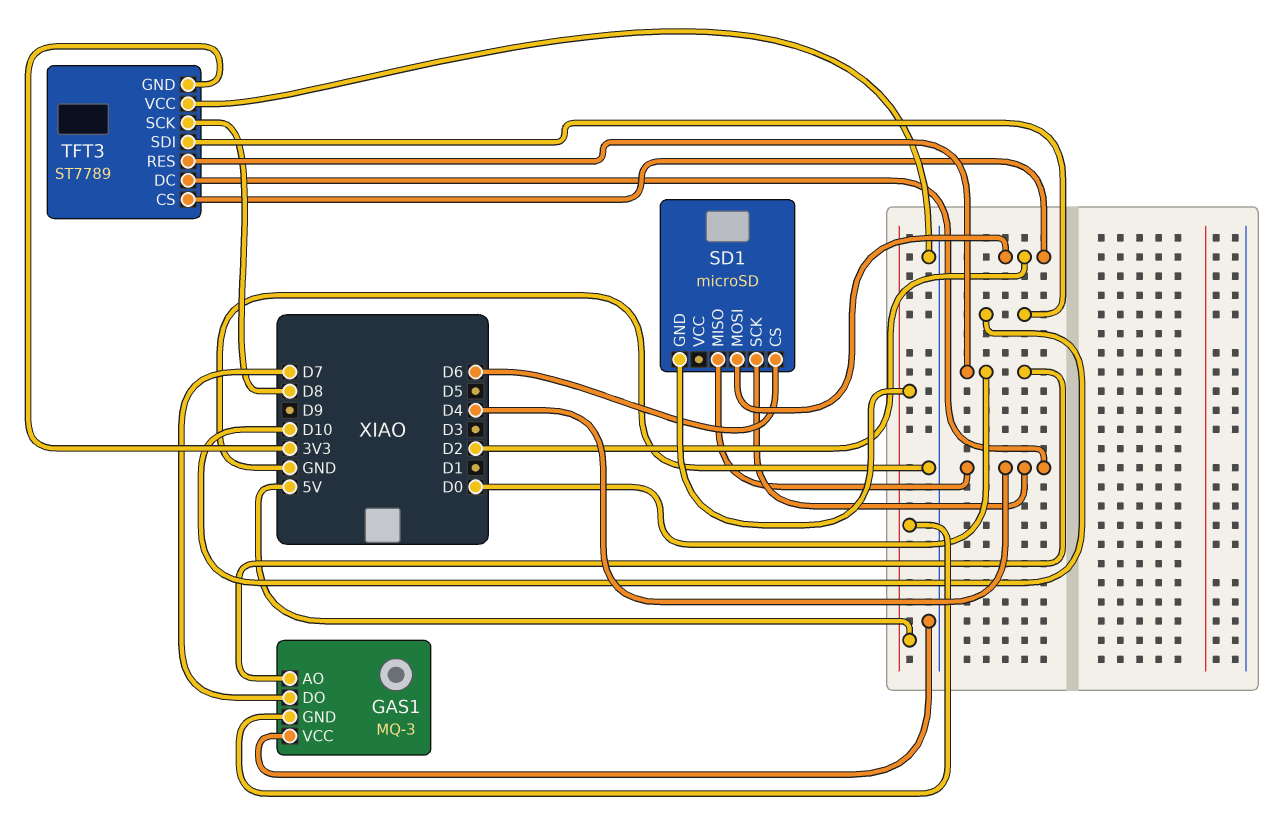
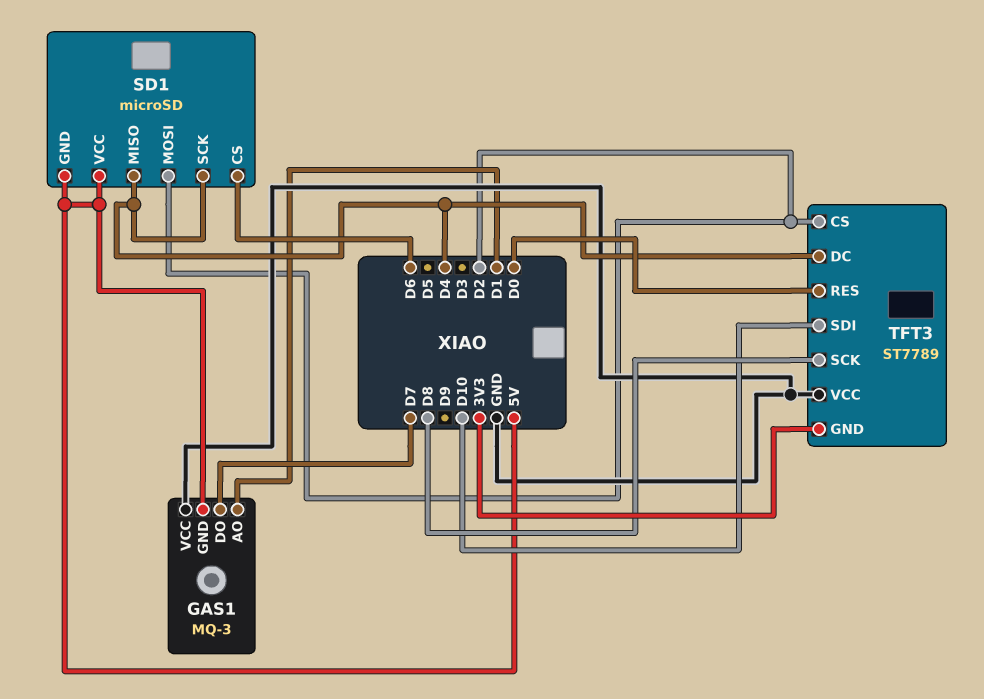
GAS1 pin AO: D0 -> D1
SD1 pin VCC: none -> 5V

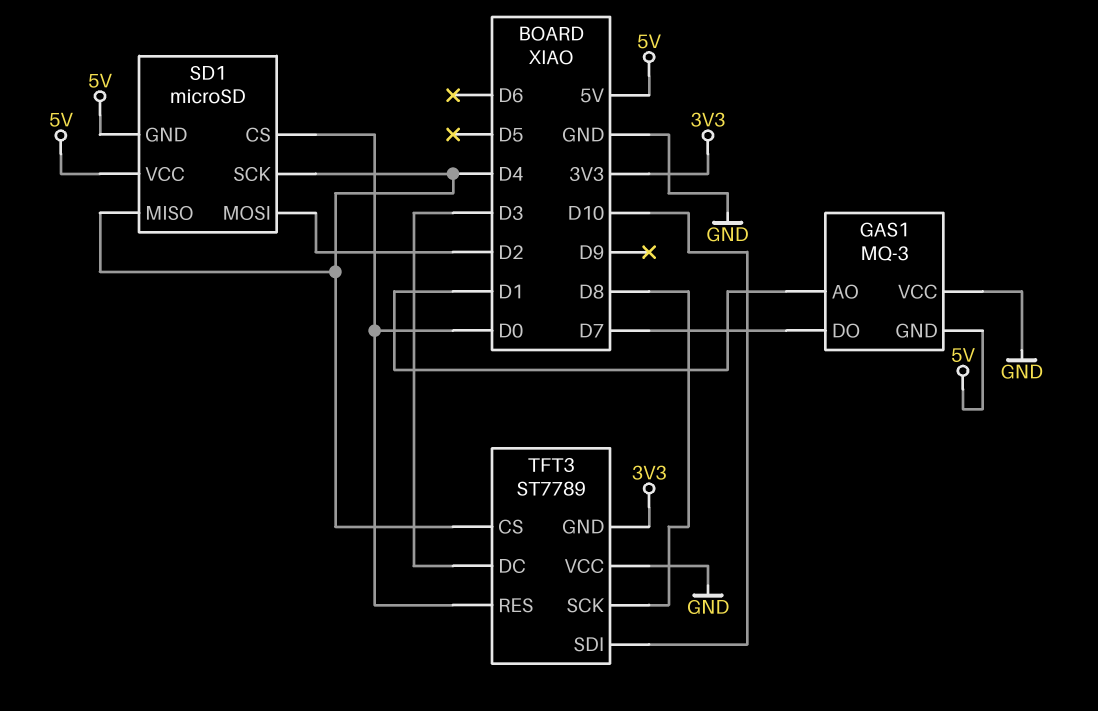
SD1 pin CS: D6 -> D0
TFT3 pin CS: D2 -> D4
TFT3 pin DC: D4 -> D3

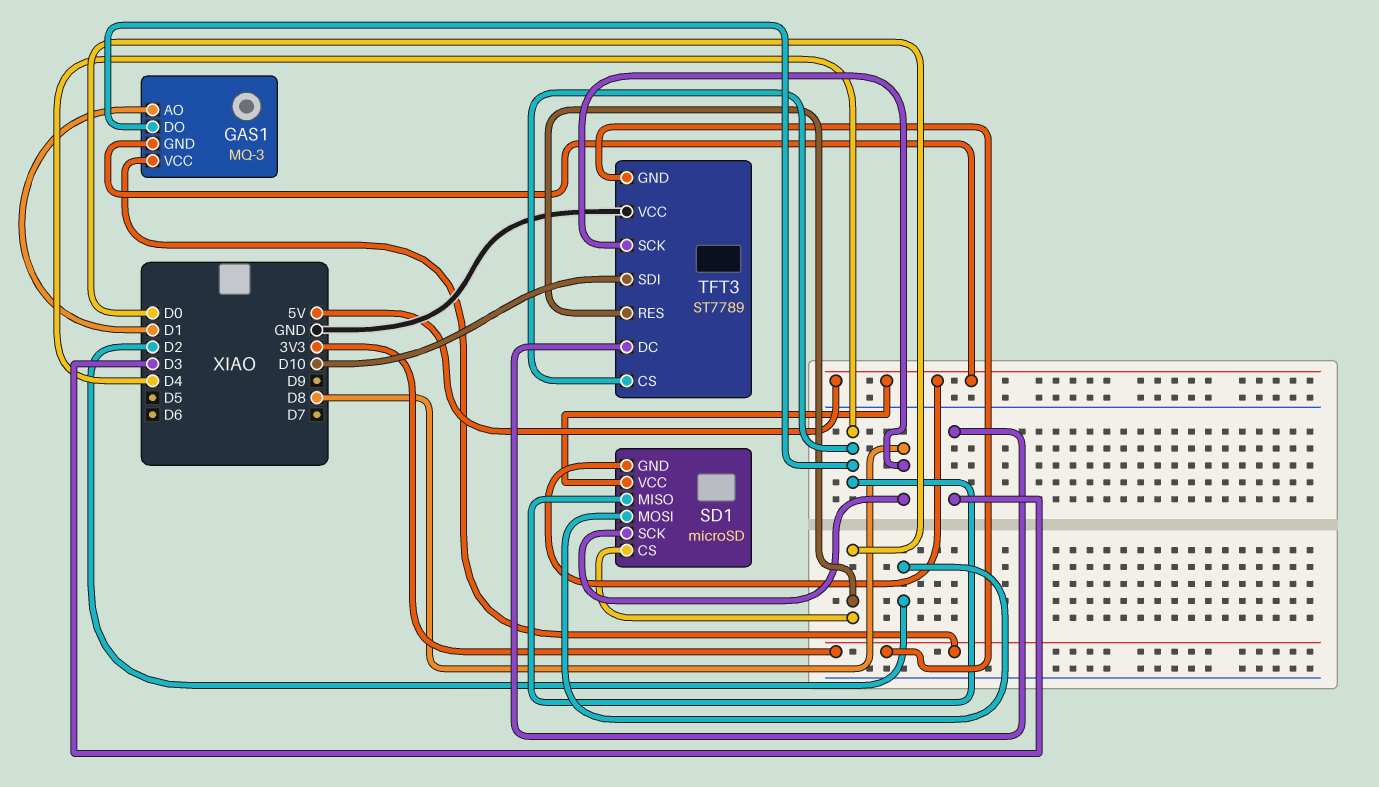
GAS1 pin DO: D7 -> D4
GAS1 pin VCC: GND -> 3V3
SD1 pin SCK: D4 -> D8

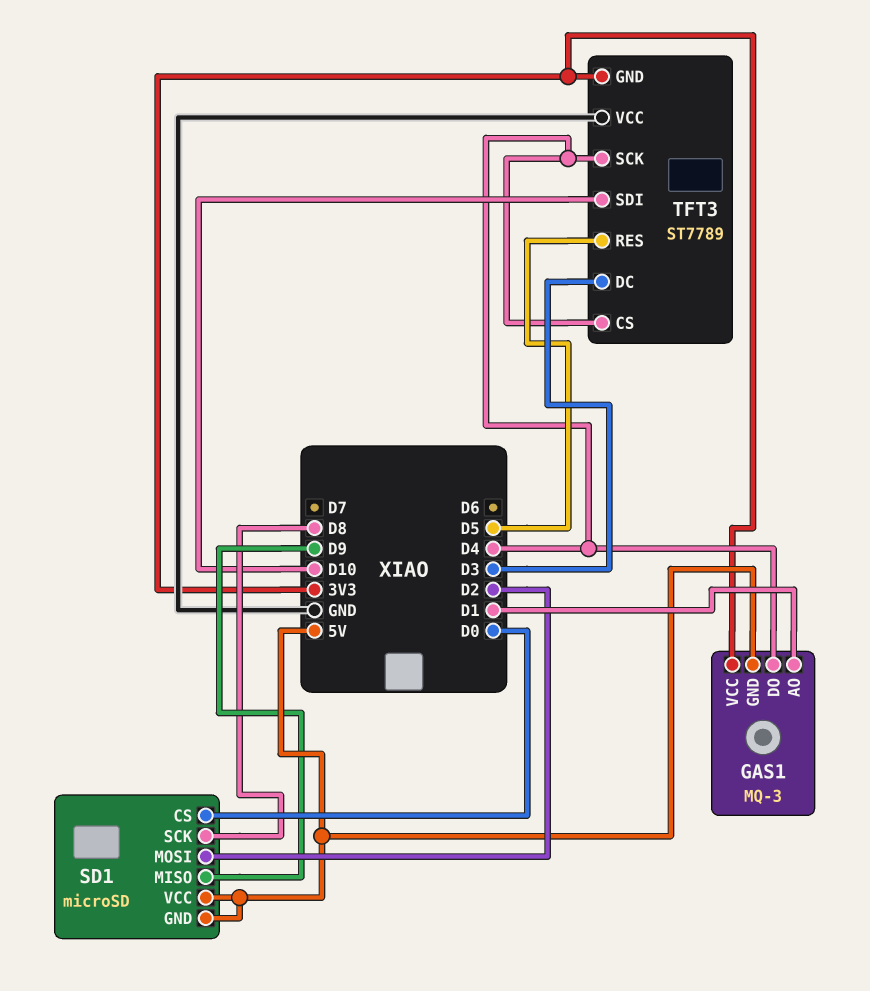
SD1 pin MISO: D4 -> D9
TFT3 pin RES: D0 -> D5
TFT3 pin SCK: D8 -> D4

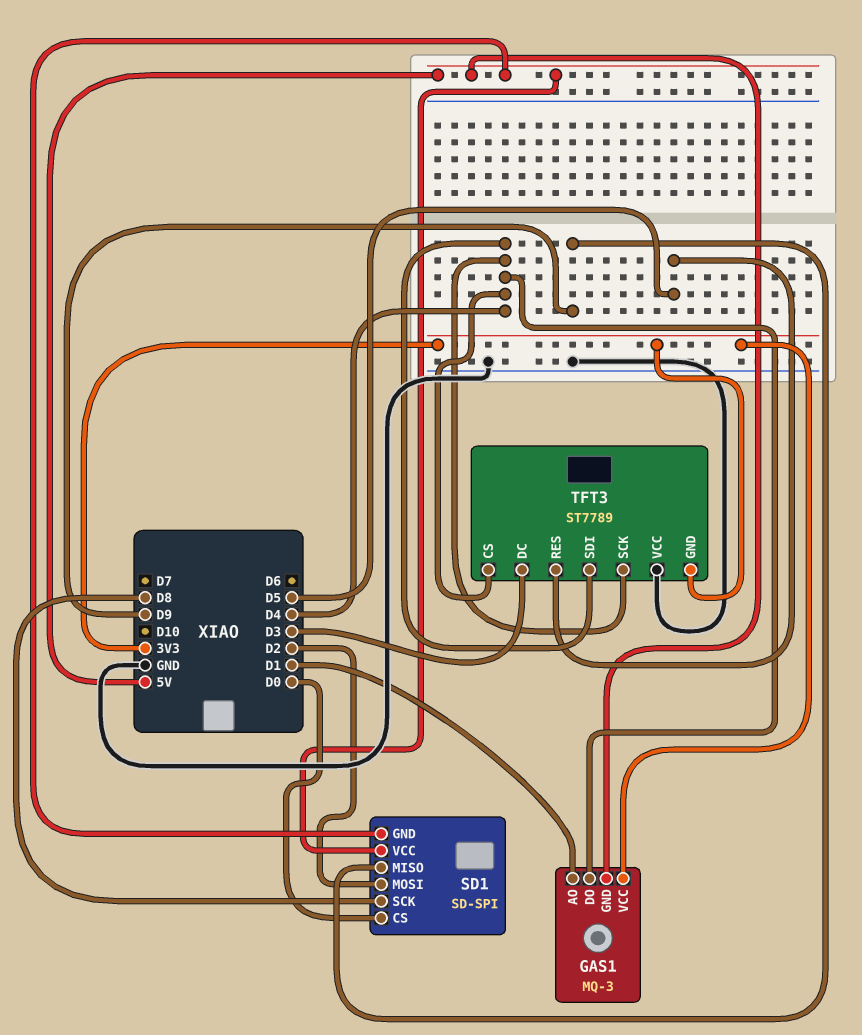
SD1: microSD -> SD-SPI
TFT3 pin SDI: D10 -> D4

